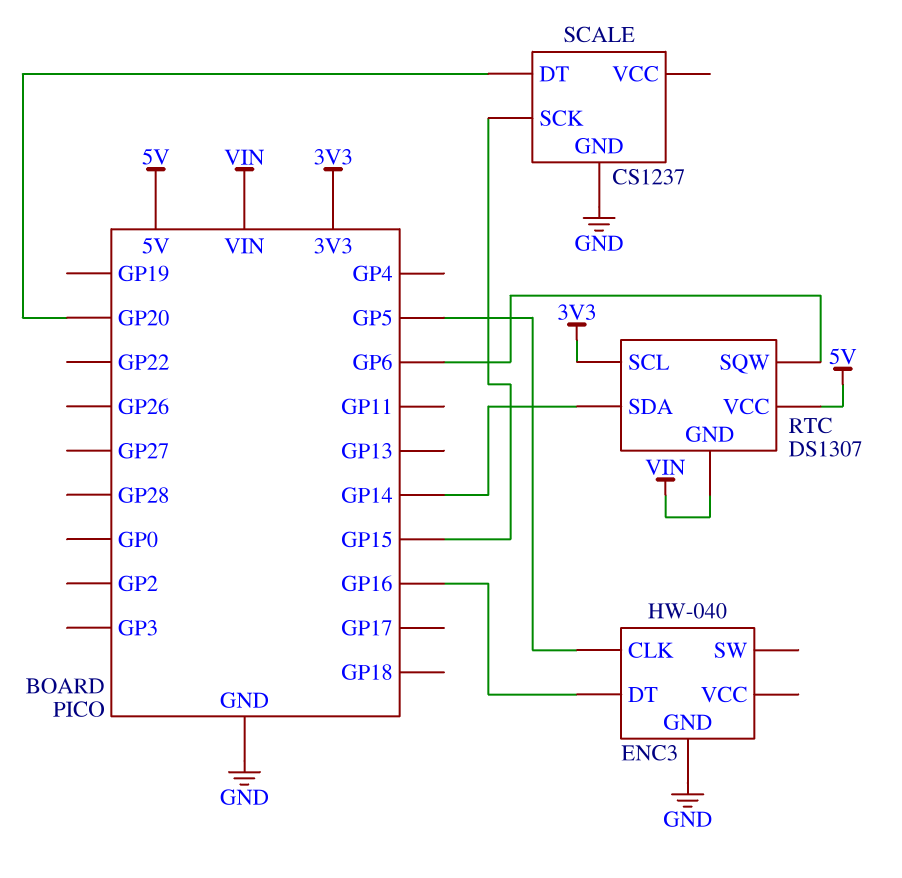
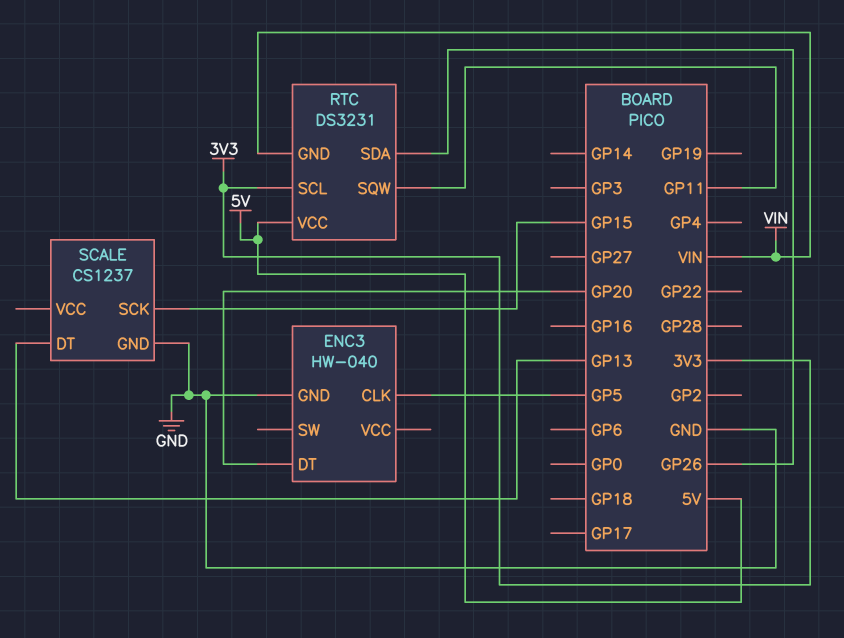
ENC3 pin DT: GP16 -> GP20
RTC: DS1307 -> DS3231
RTC pin SDA: GP14 -> GP26
RTC pin SQW: GP6 -> GP11
SCALE pin DT: GP20 -> GP13

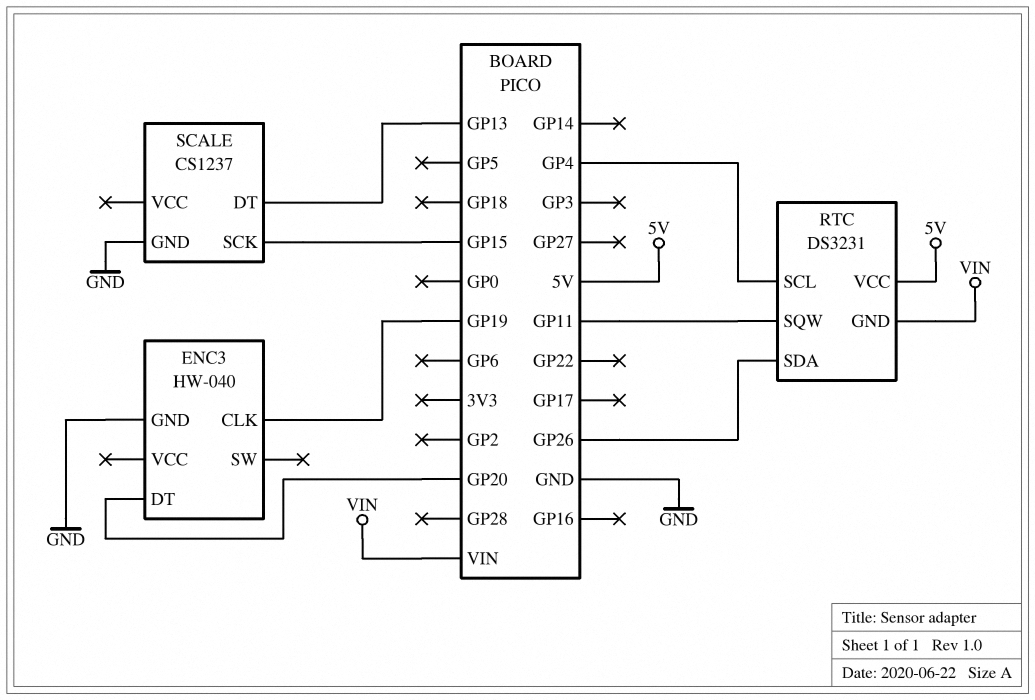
ENC3 pin CLK: GP5 -> GP19
RTC pin SCL: 3V3 -> GP4

